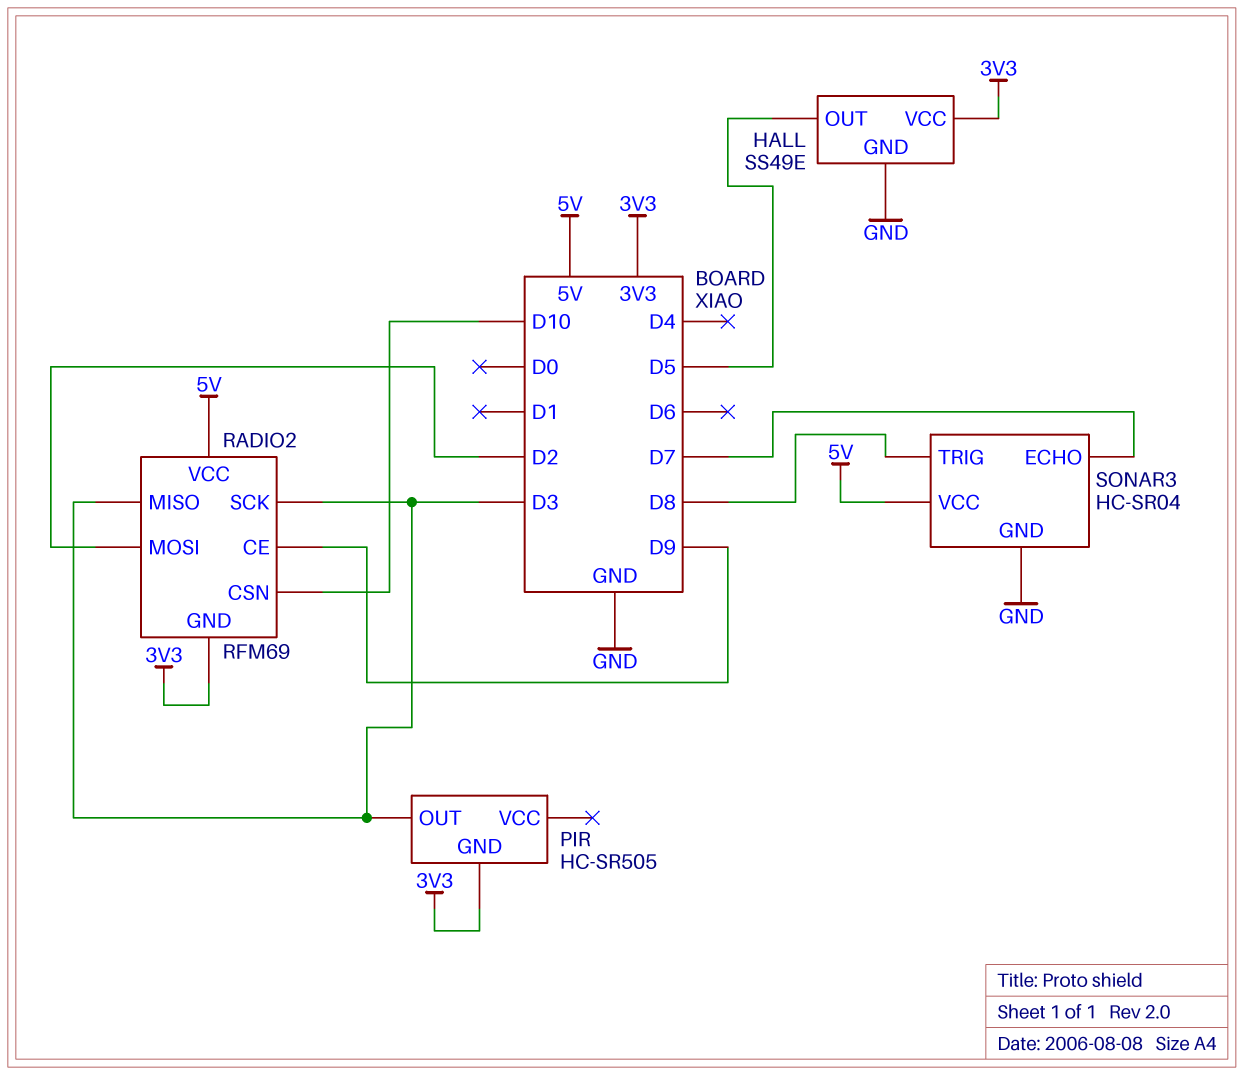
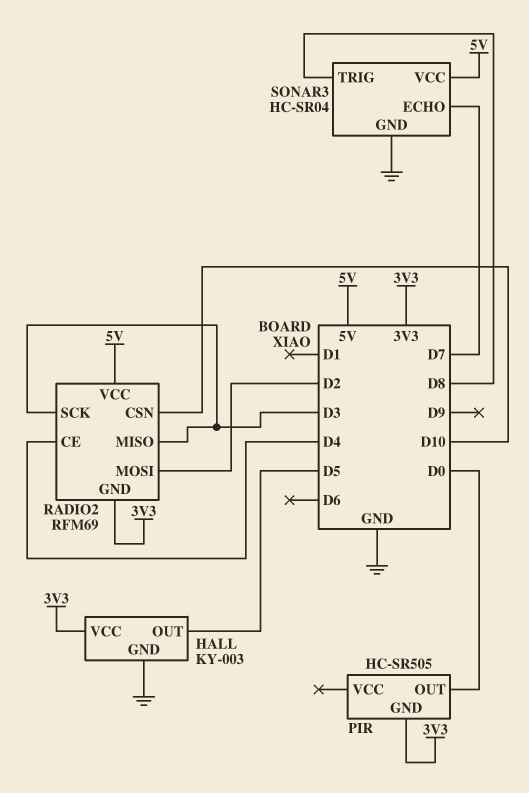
HALL: SS49E -> KY-003
PIR pin OUT: D3 -> D0
RADIO2 pin CE: D9 -> D4

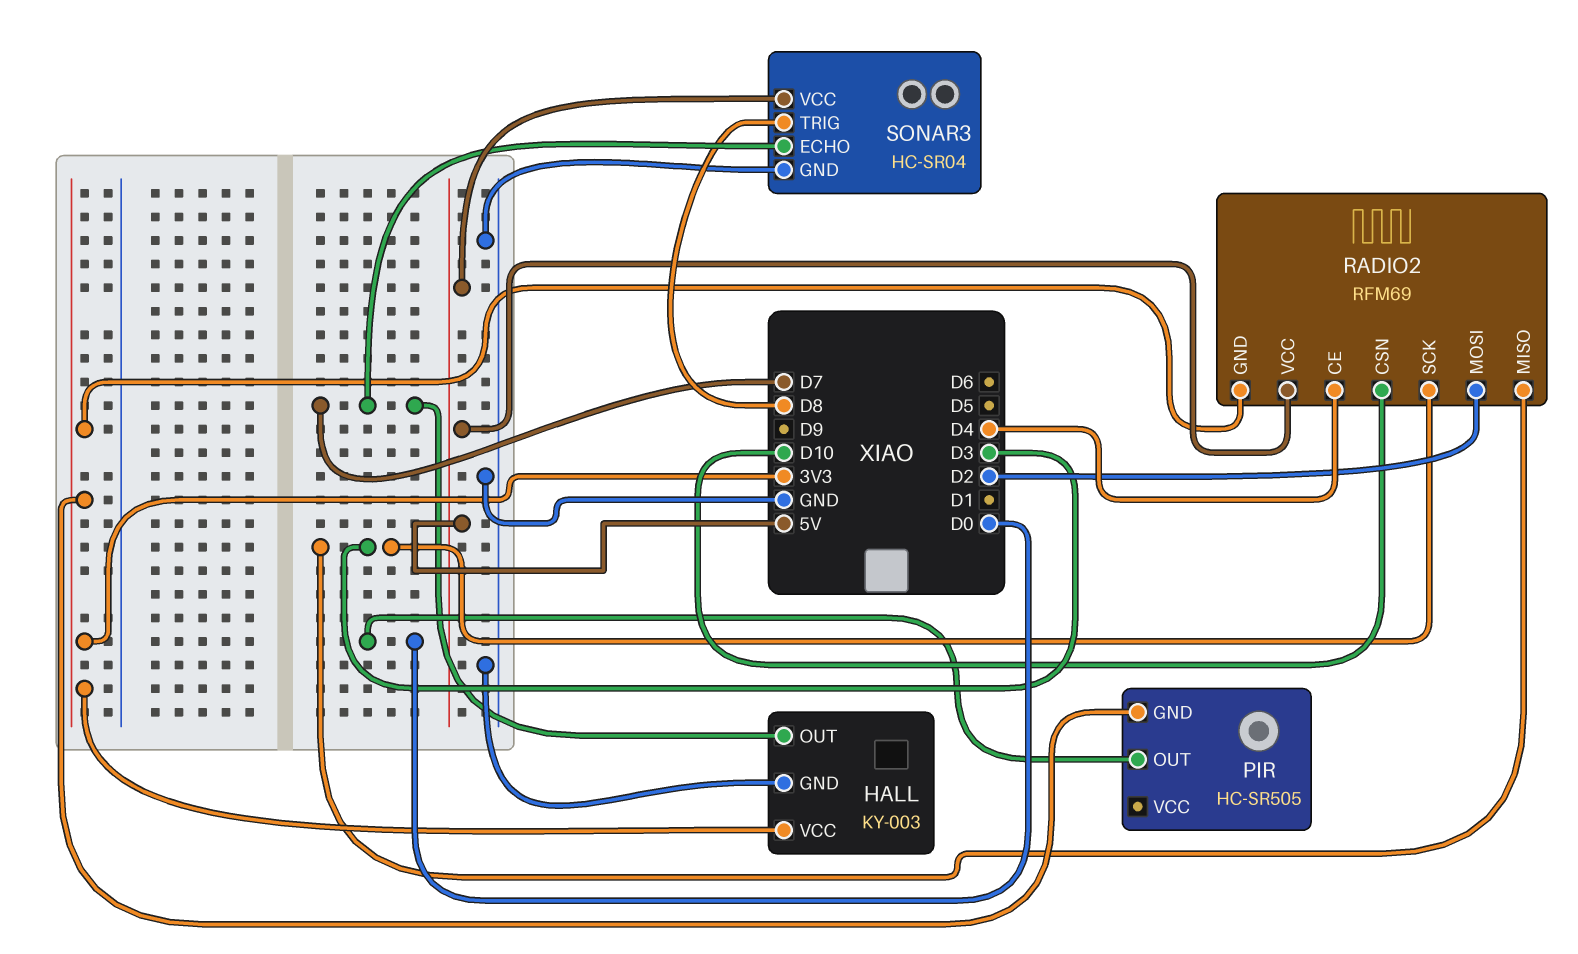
HALL pin OUT: D5 -> D7

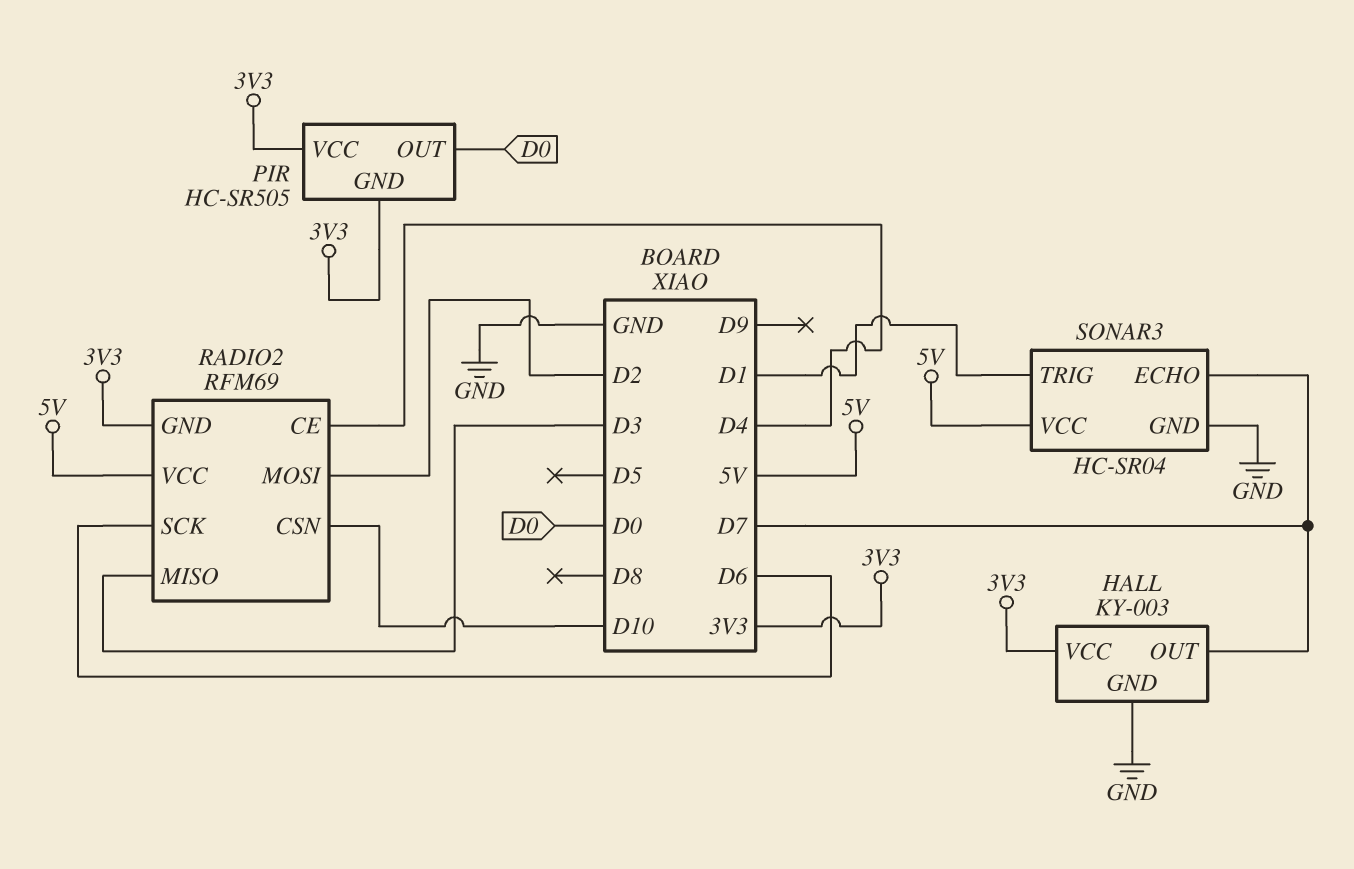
PIR pin VCC: none -> 3V3
RADIO2 pin SCK: D3 -> D6
SONAR3 pin TRIG: D8 -> D1

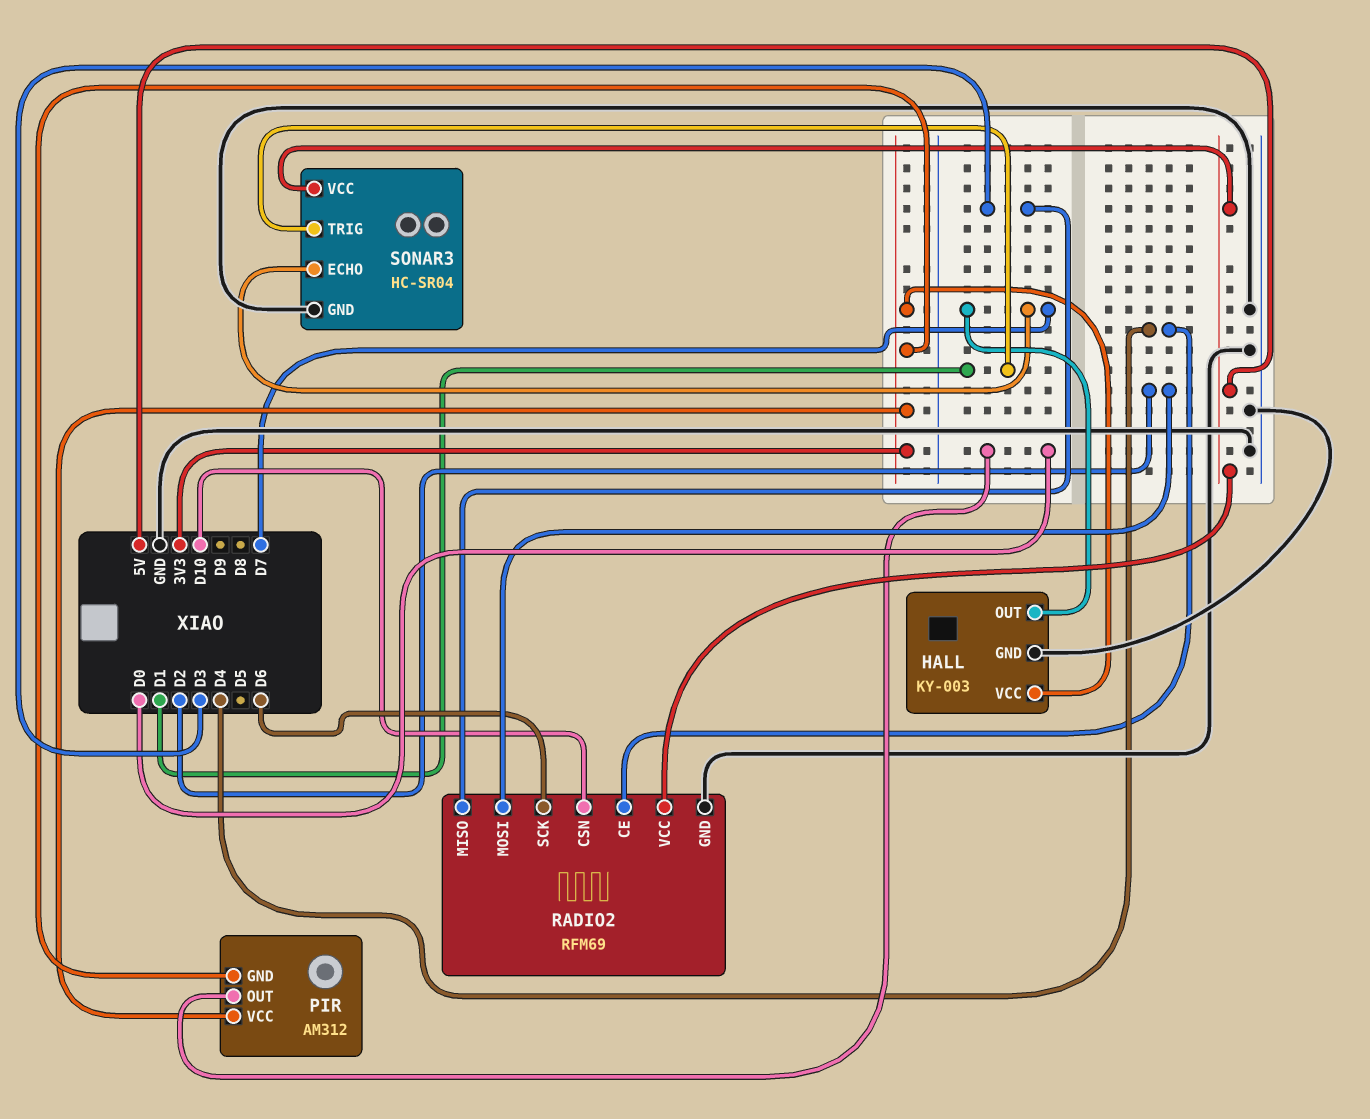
PIR: HC-SR505 -> AM312
RADIO2 pin GND: 3V3 -> GND

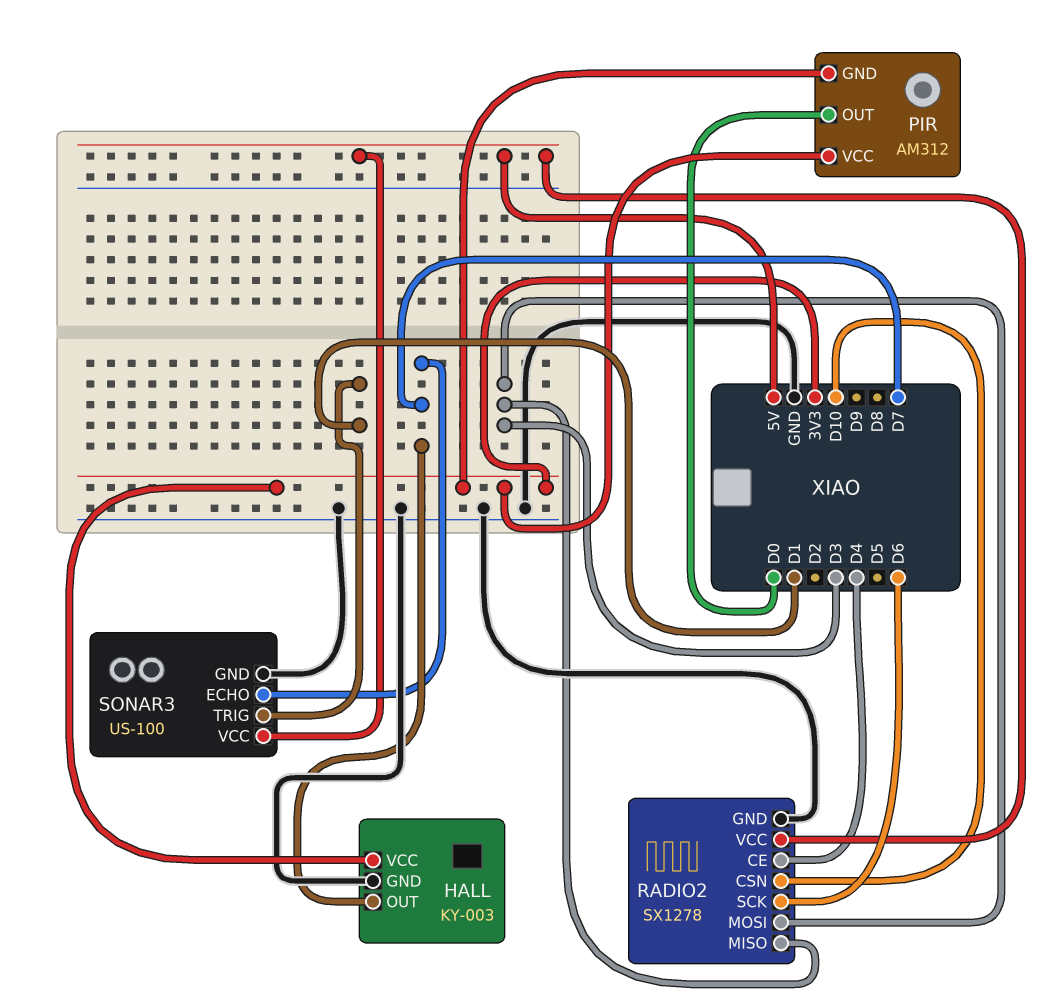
RADIO2: RFM69 -> SX1278
RADIO2 pin MOSI: D2 -> D3
SONAR3: HC-SR04 -> US-100

